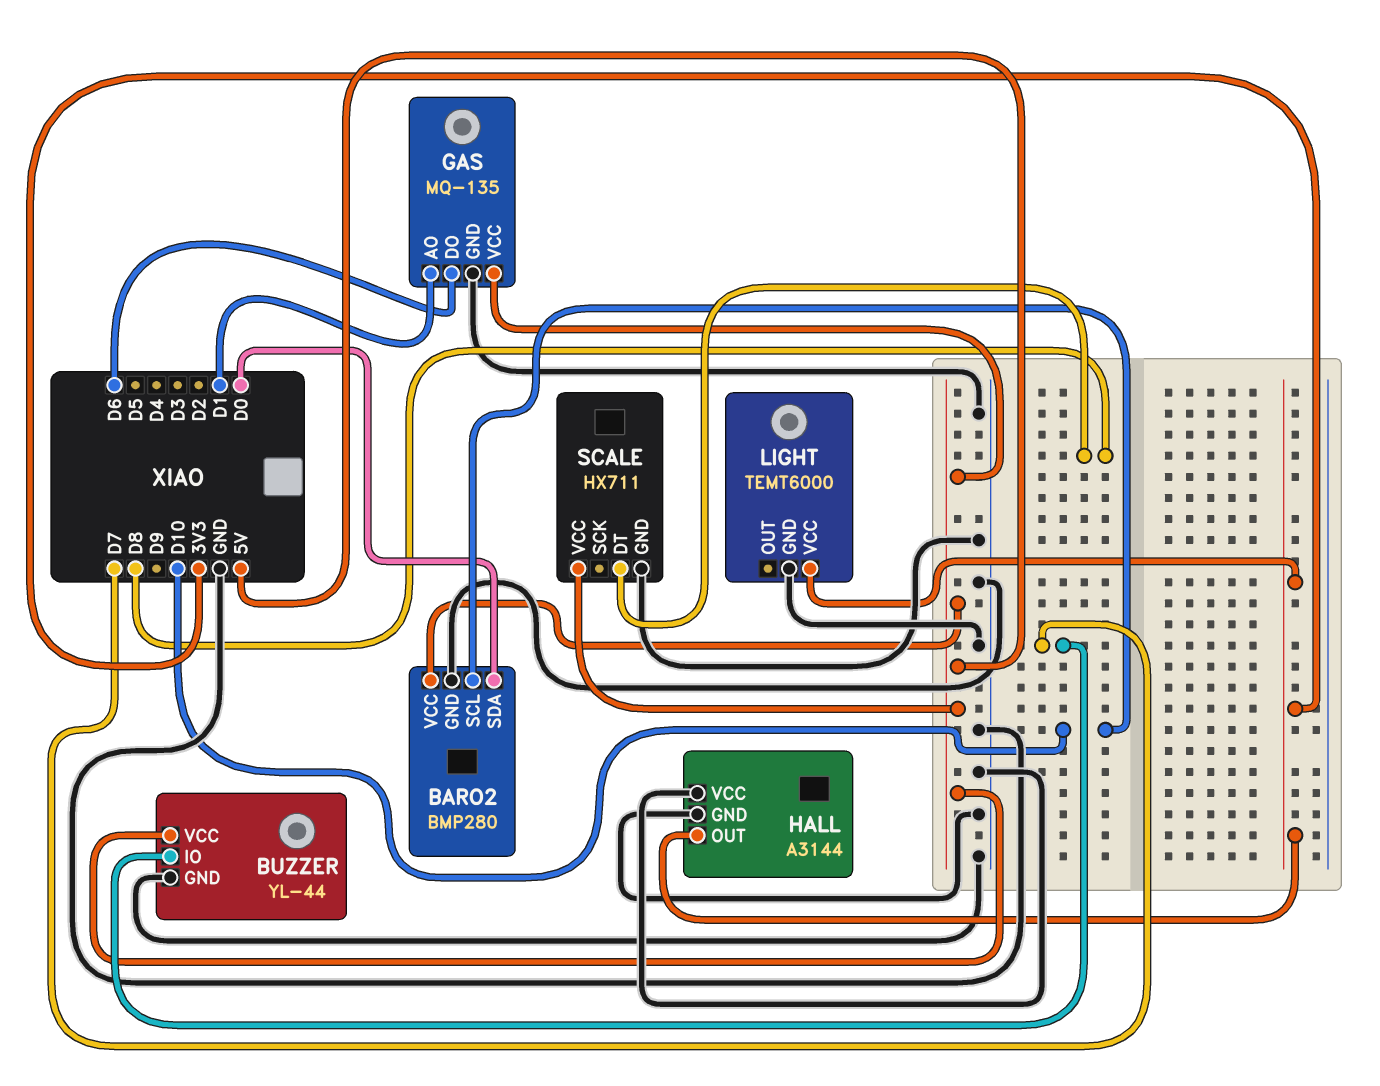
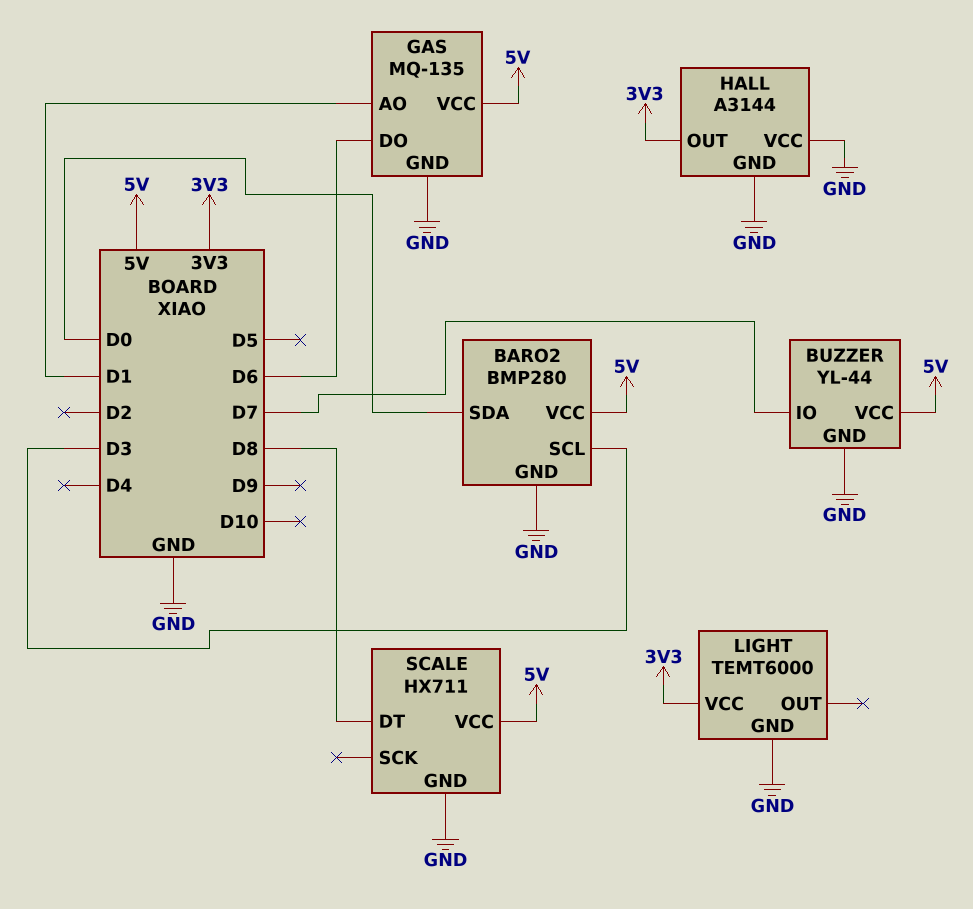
BARO2 pin SCL: D10 -> D3

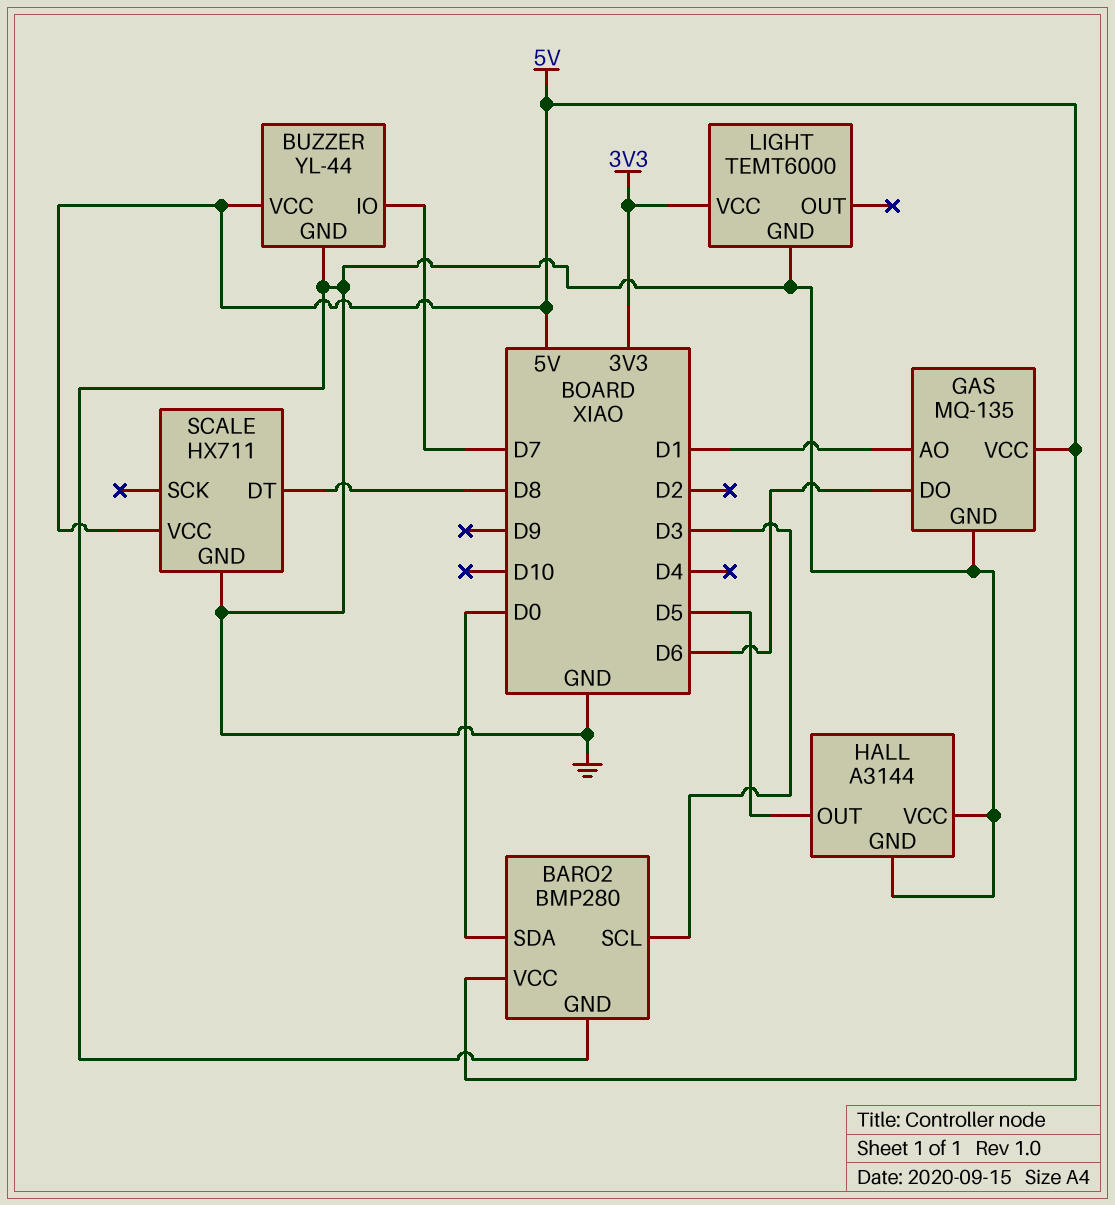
HALL pin OUT: 3V3 -> D5

